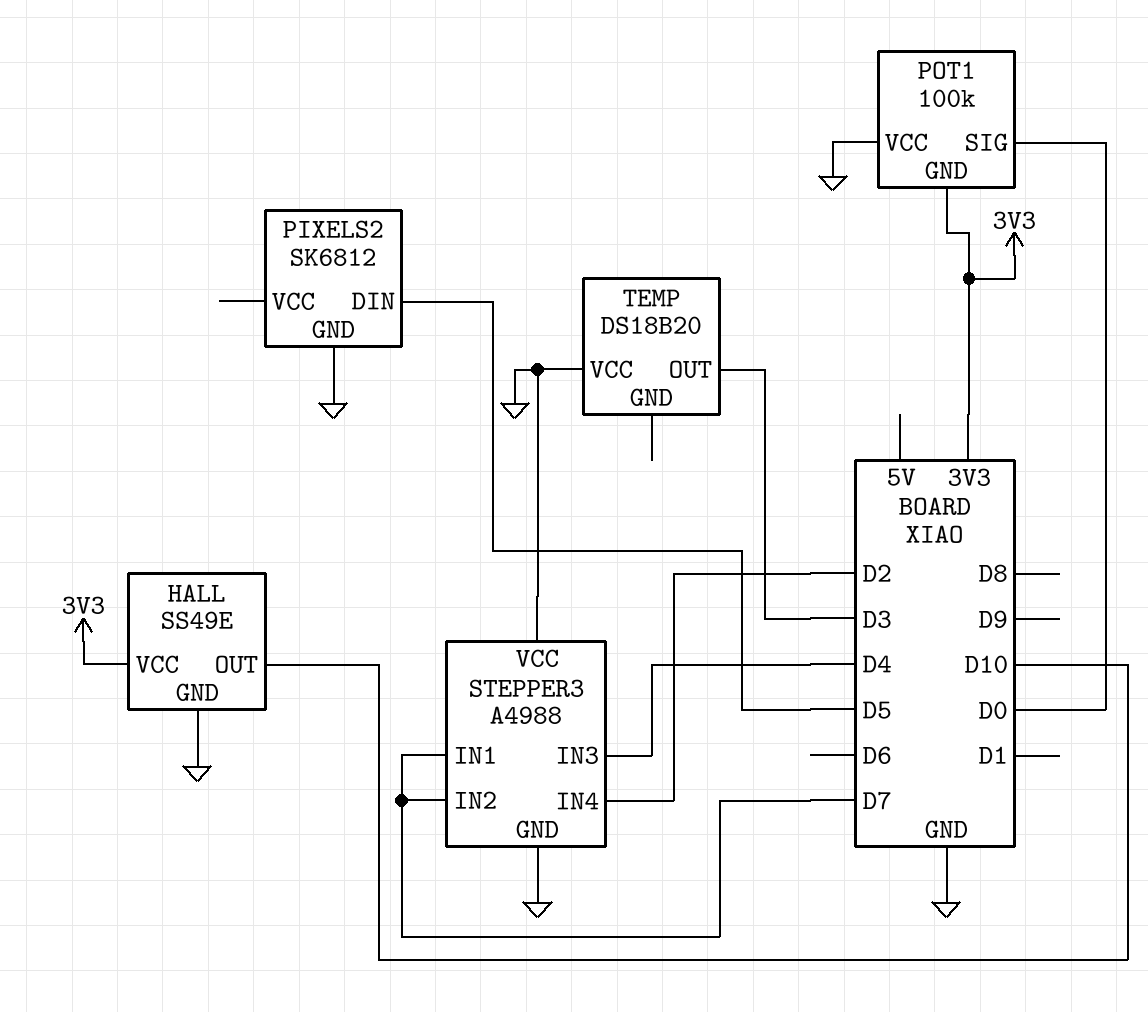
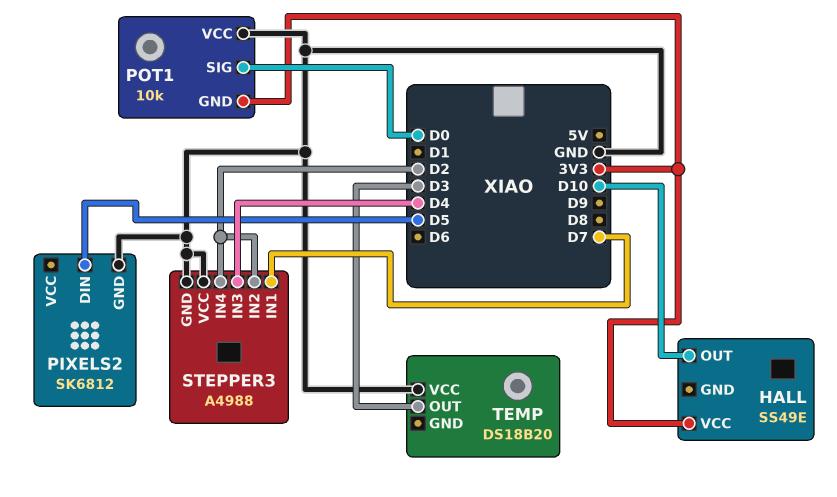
HALL pin GND: GND -> none
POT1: 100k -> 10k
STEPPER3 pin IN2: D7 -> D2

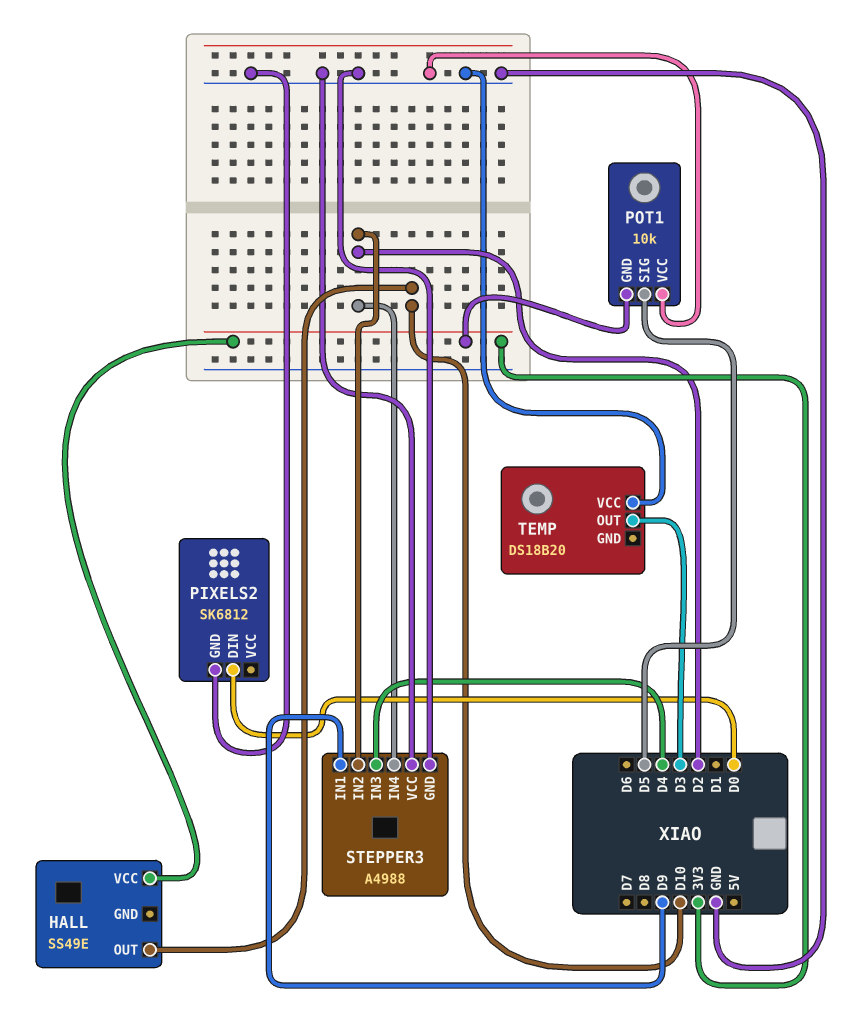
PIXELS2 pin DIN: D5 -> D0
POT1 pin SIG: D0 -> D5
STEPPER3 pin IN1: D7 -> D9

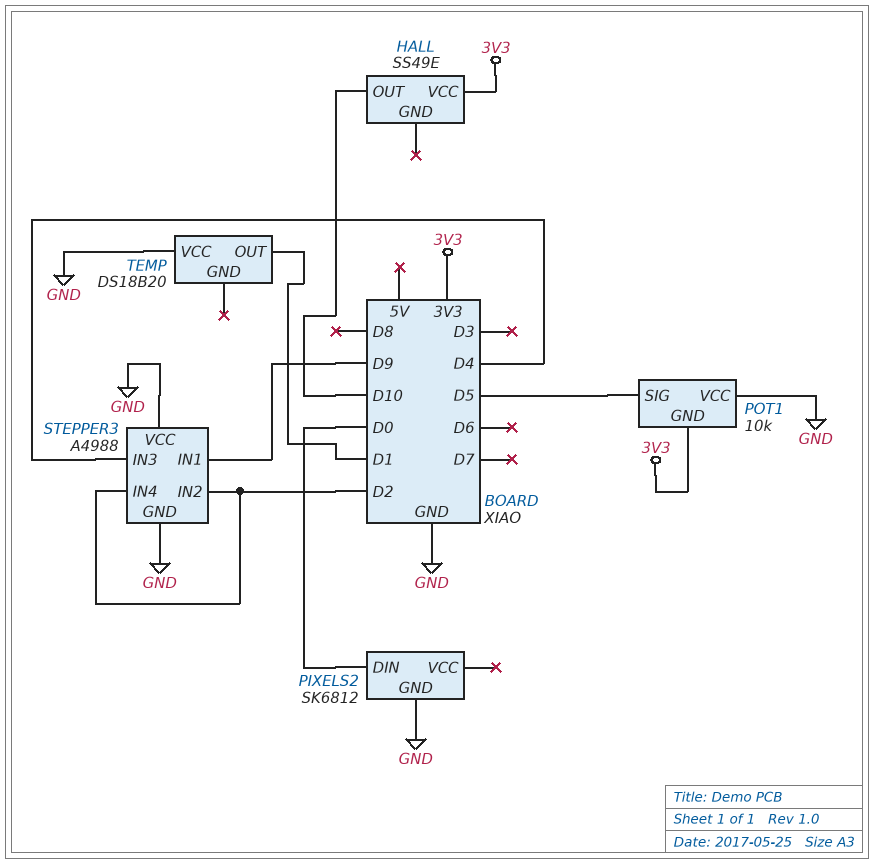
TEMP pin OUT: D3 -> D1

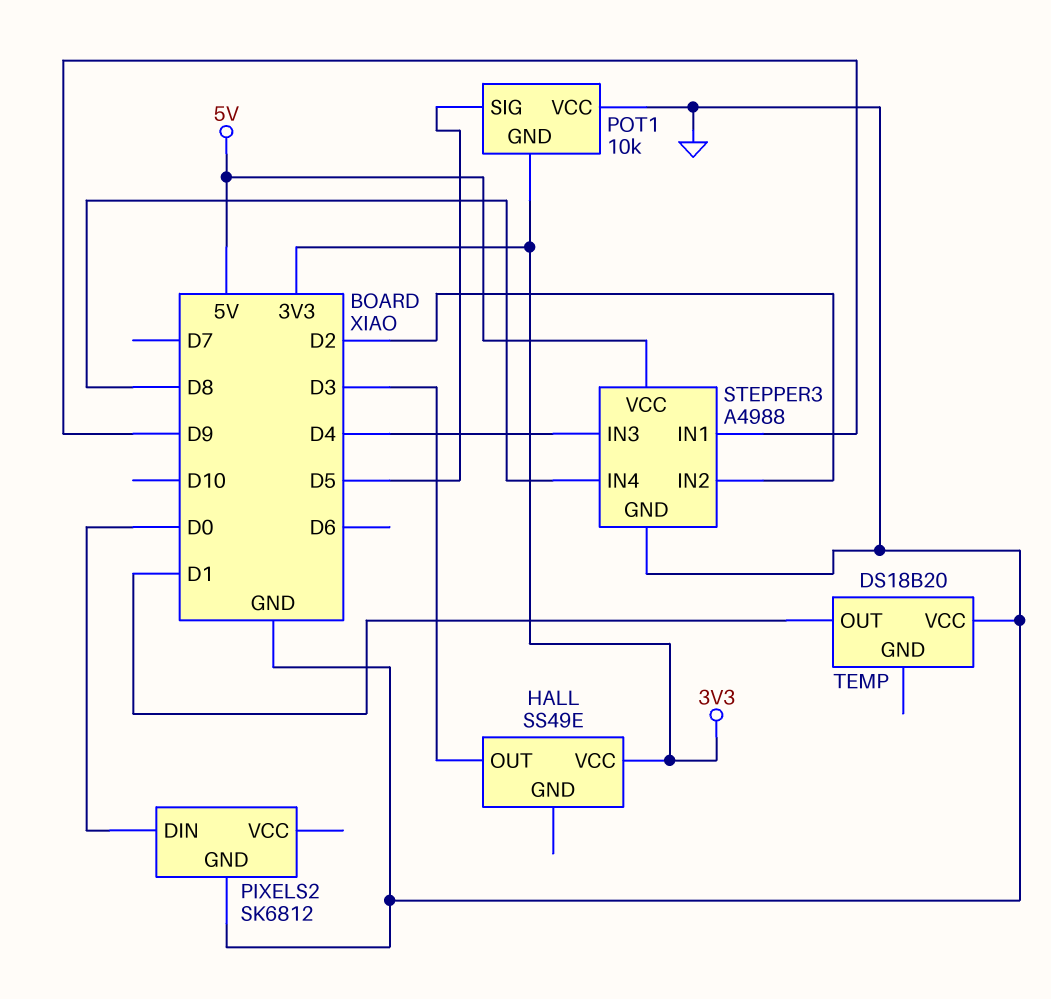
HALL pin OUT: D10 -> D3
STEPPER3 pin IN4: D2 -> D8
STEPPER3 pin VCC: GND -> 5V

